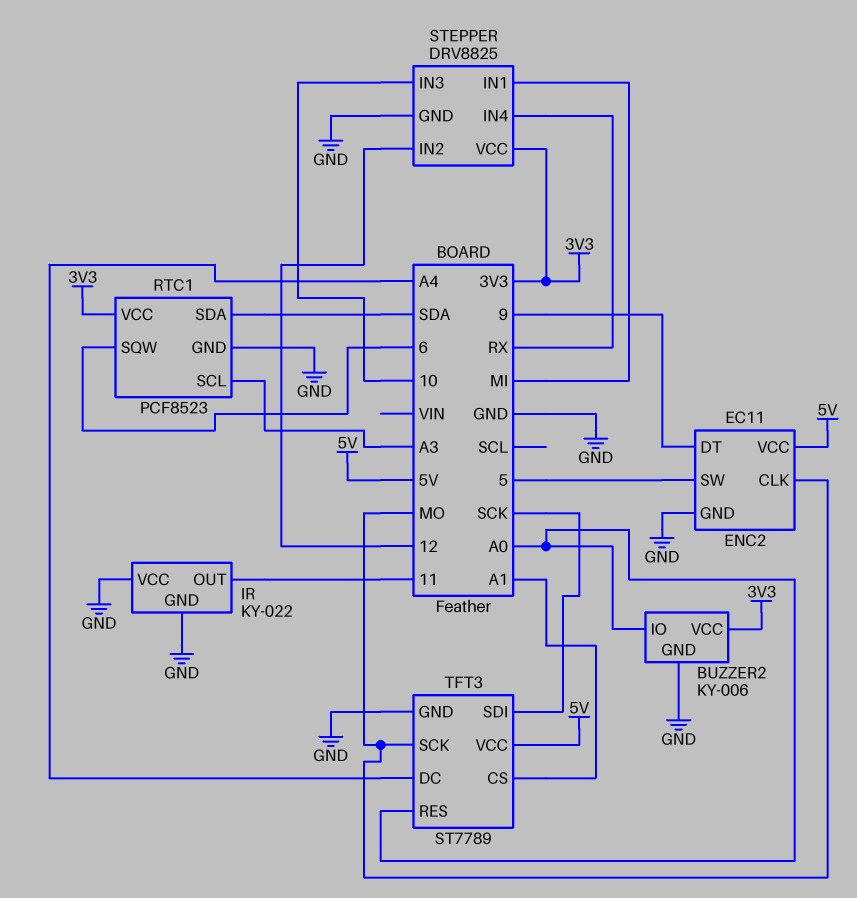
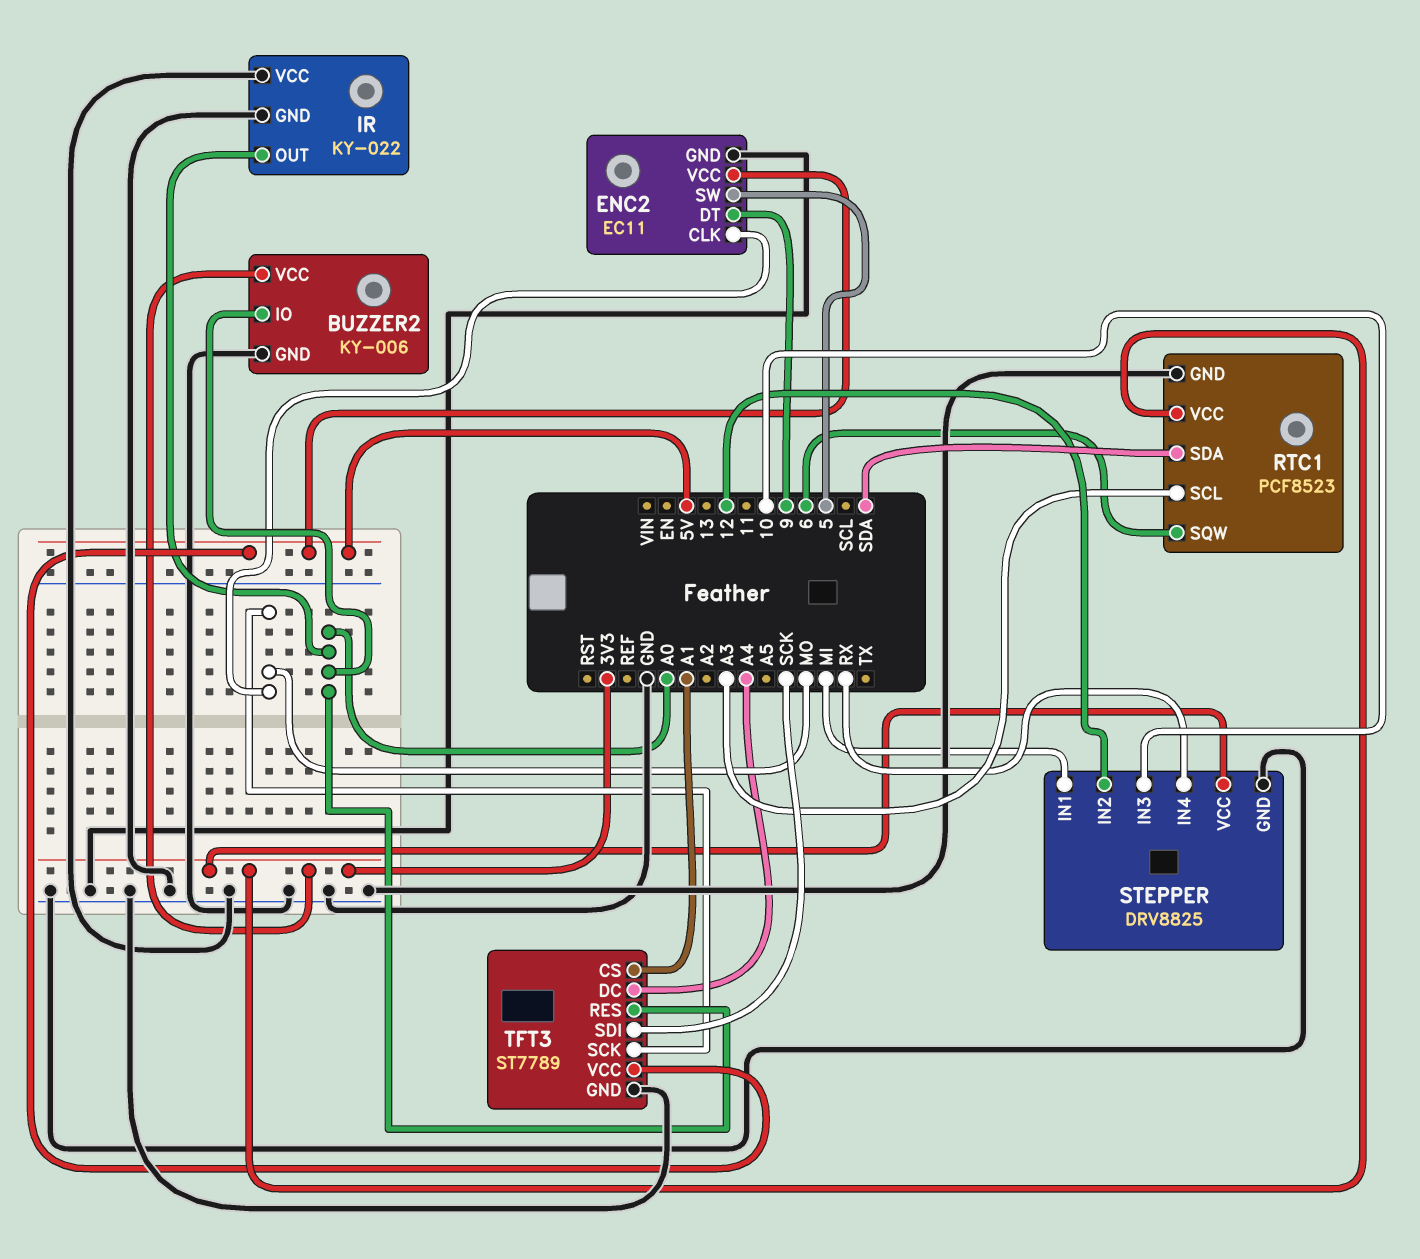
IR pin OUT: 11 -> A0

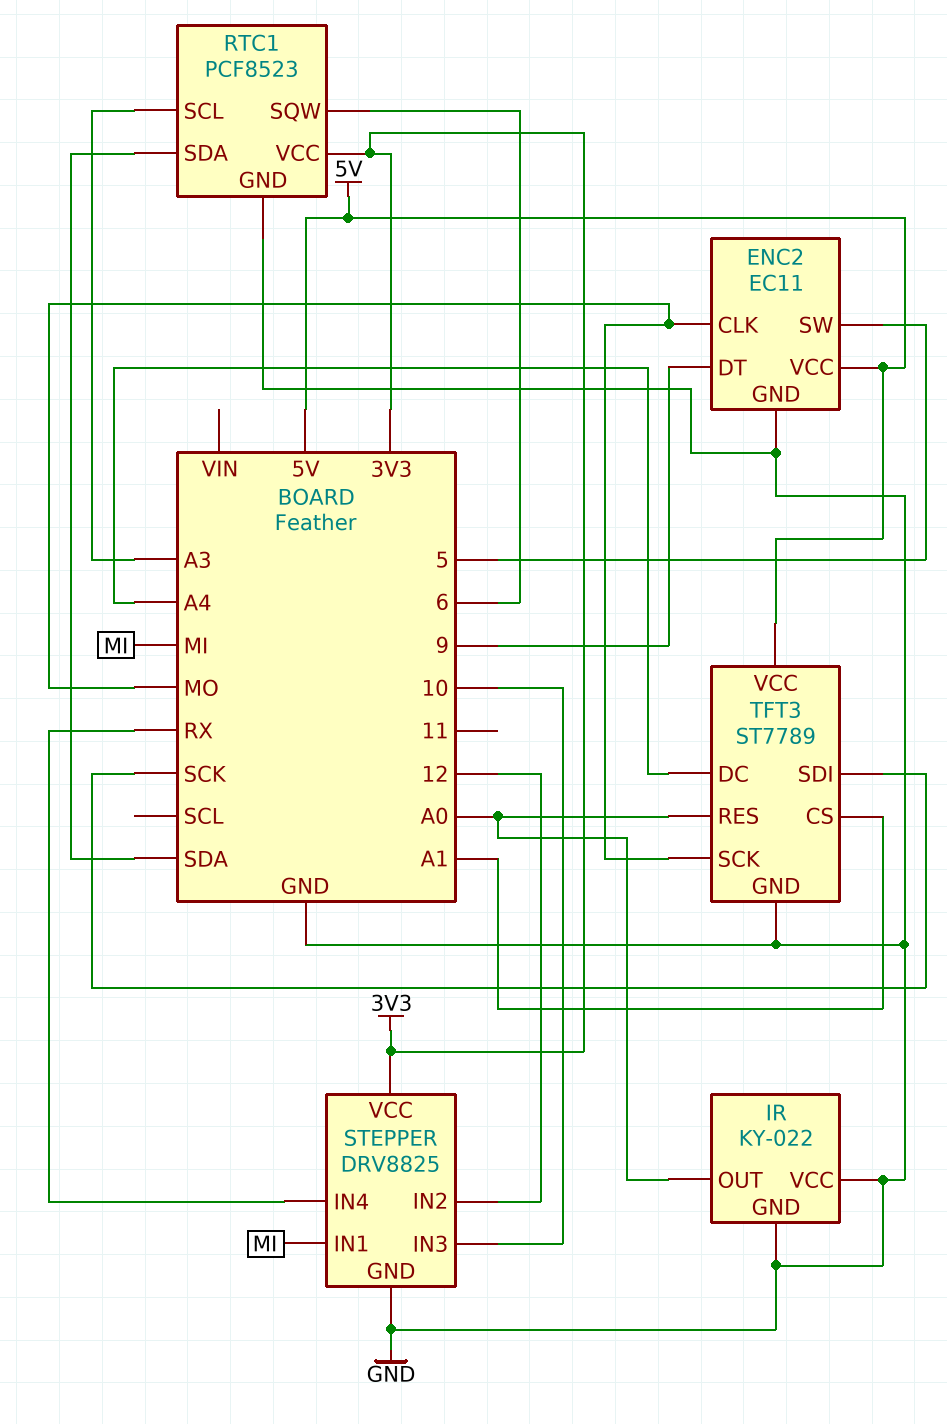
BUZZER2: KY-006 -> none
BUZZER2 pin GND: GND -> none
BUZZER2 pin IO: A0 -> none
BUZZER2 pin VCC: 3V3 -> none

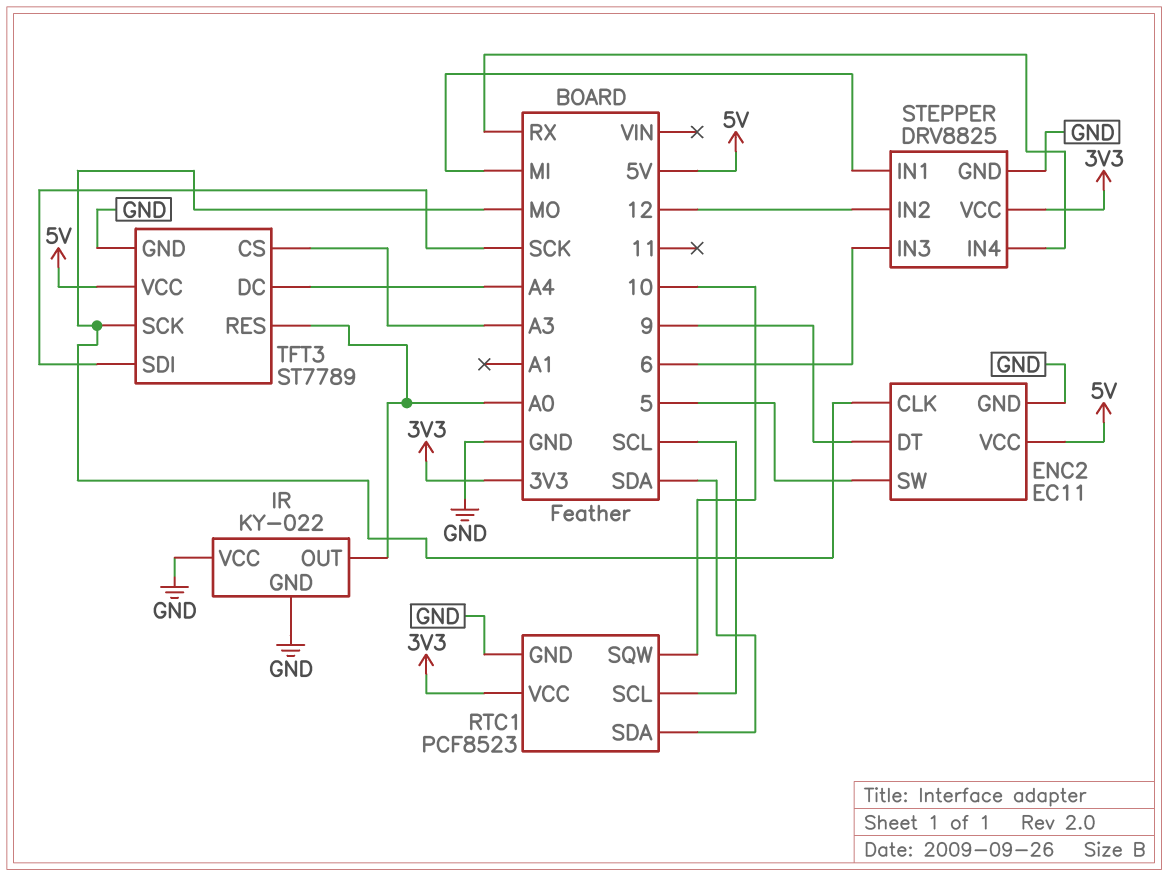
RTC1 pin SCL: A3 -> SCL
RTC1 pin SQW: 6 -> 10
STEPPER pin IN3: 10 -> 6
TFT3 pin CS: A1 -> A3

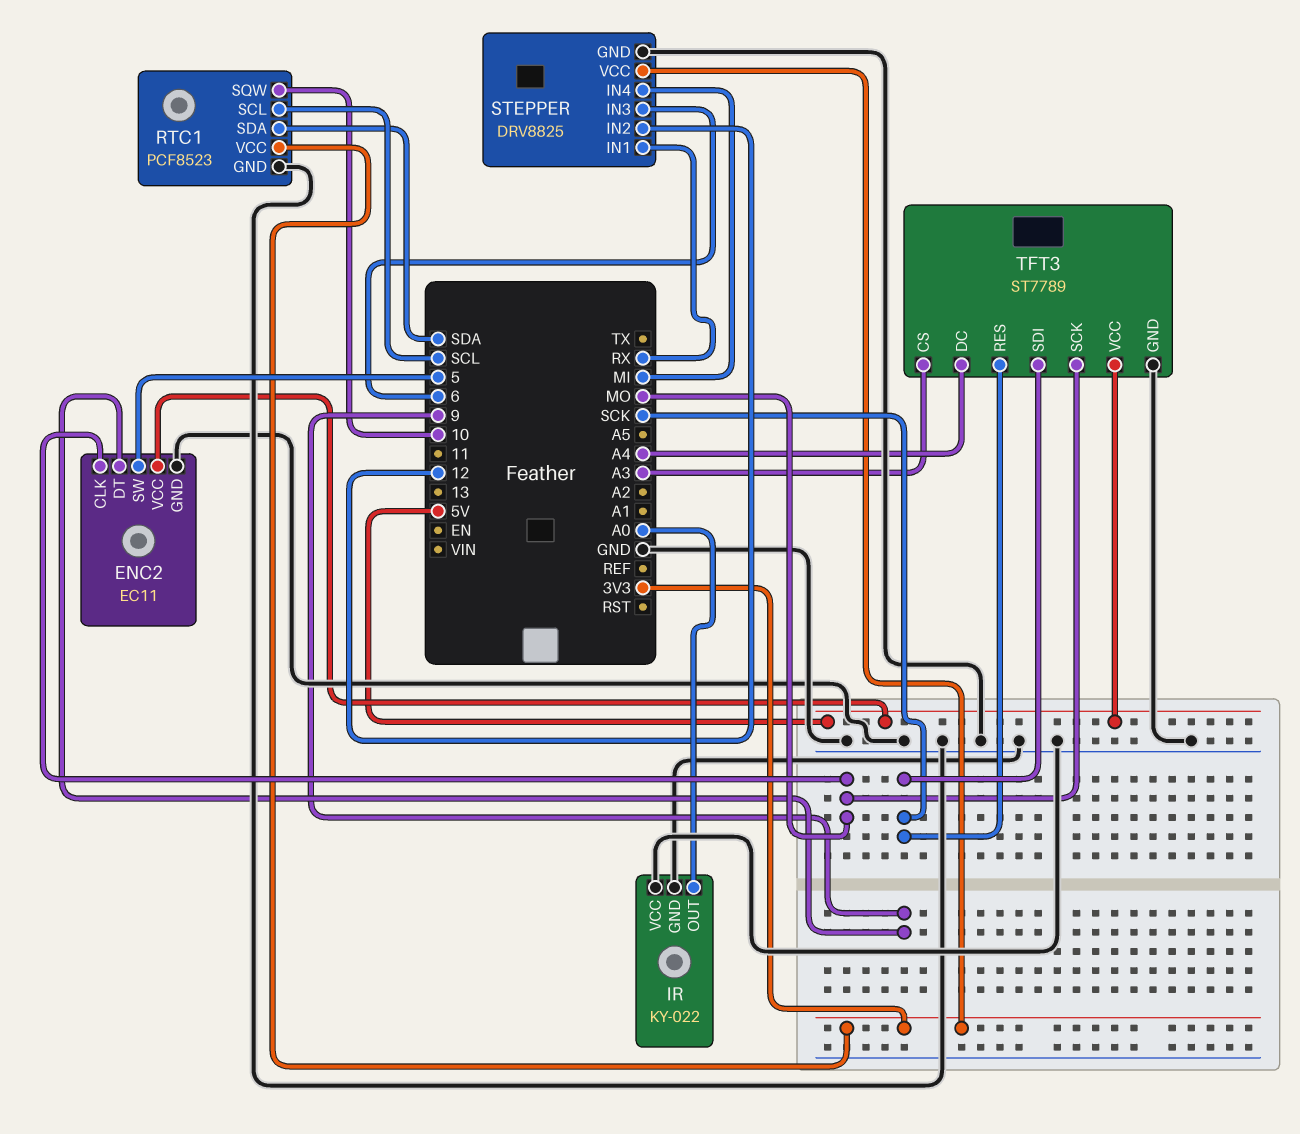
STEPPER pin IN1: MI -> RX
STEPPER pin IN4: RX -> MI
TFT3 pin RES: A0 -> SCK

